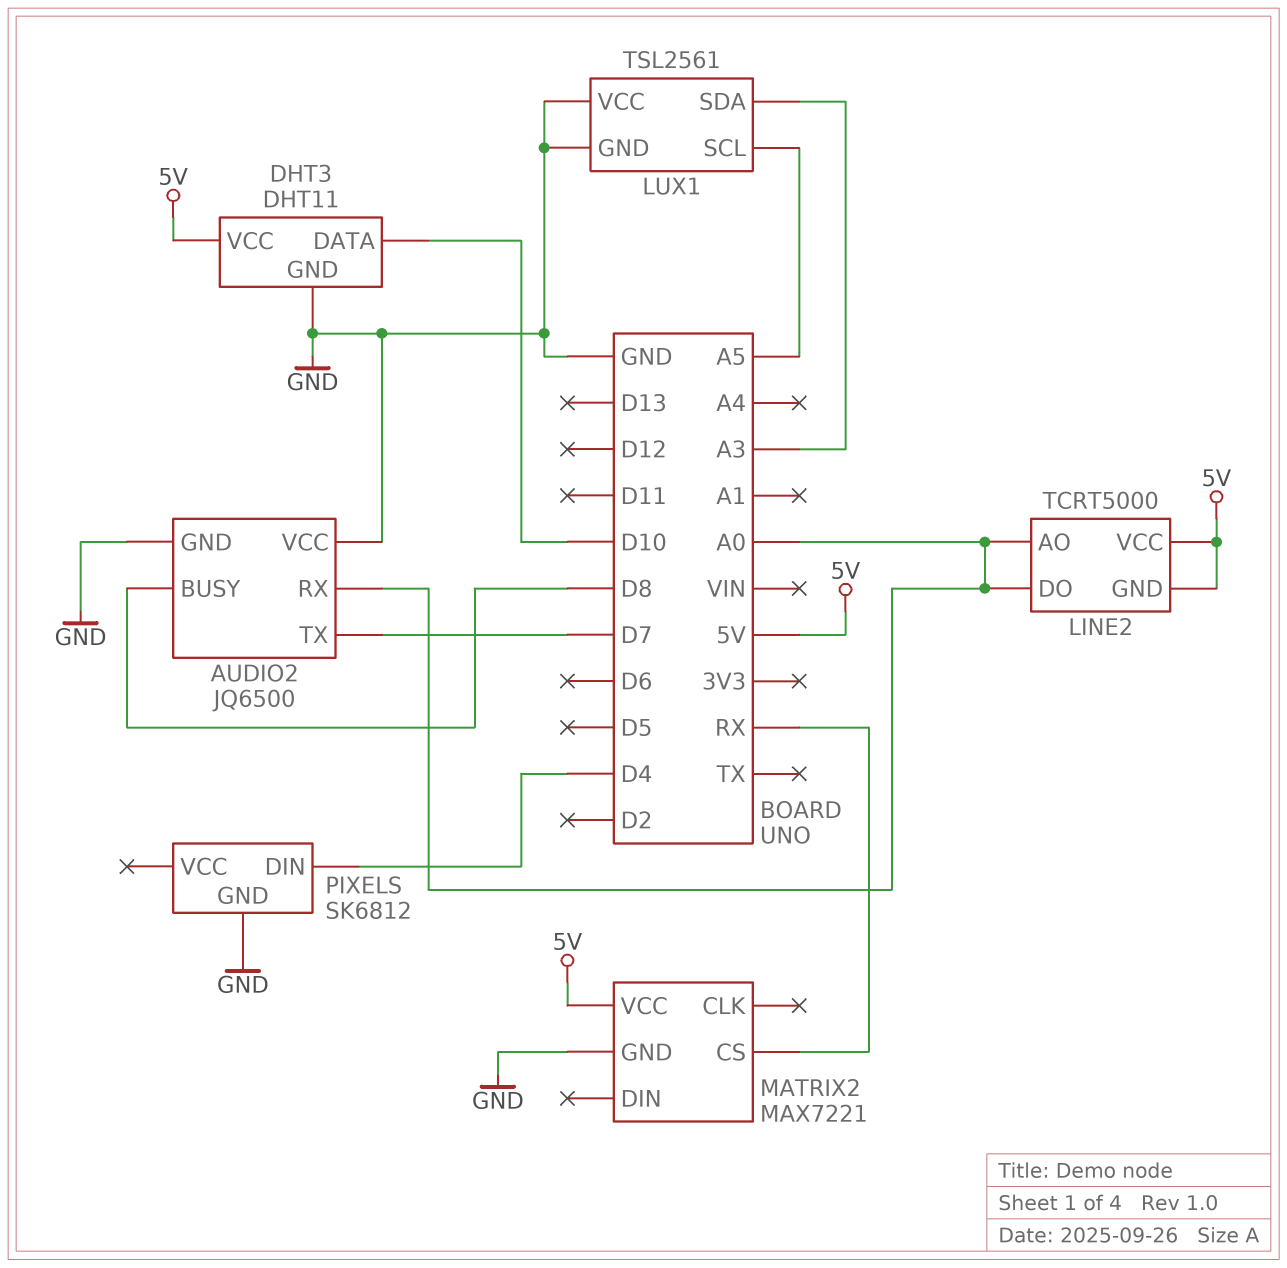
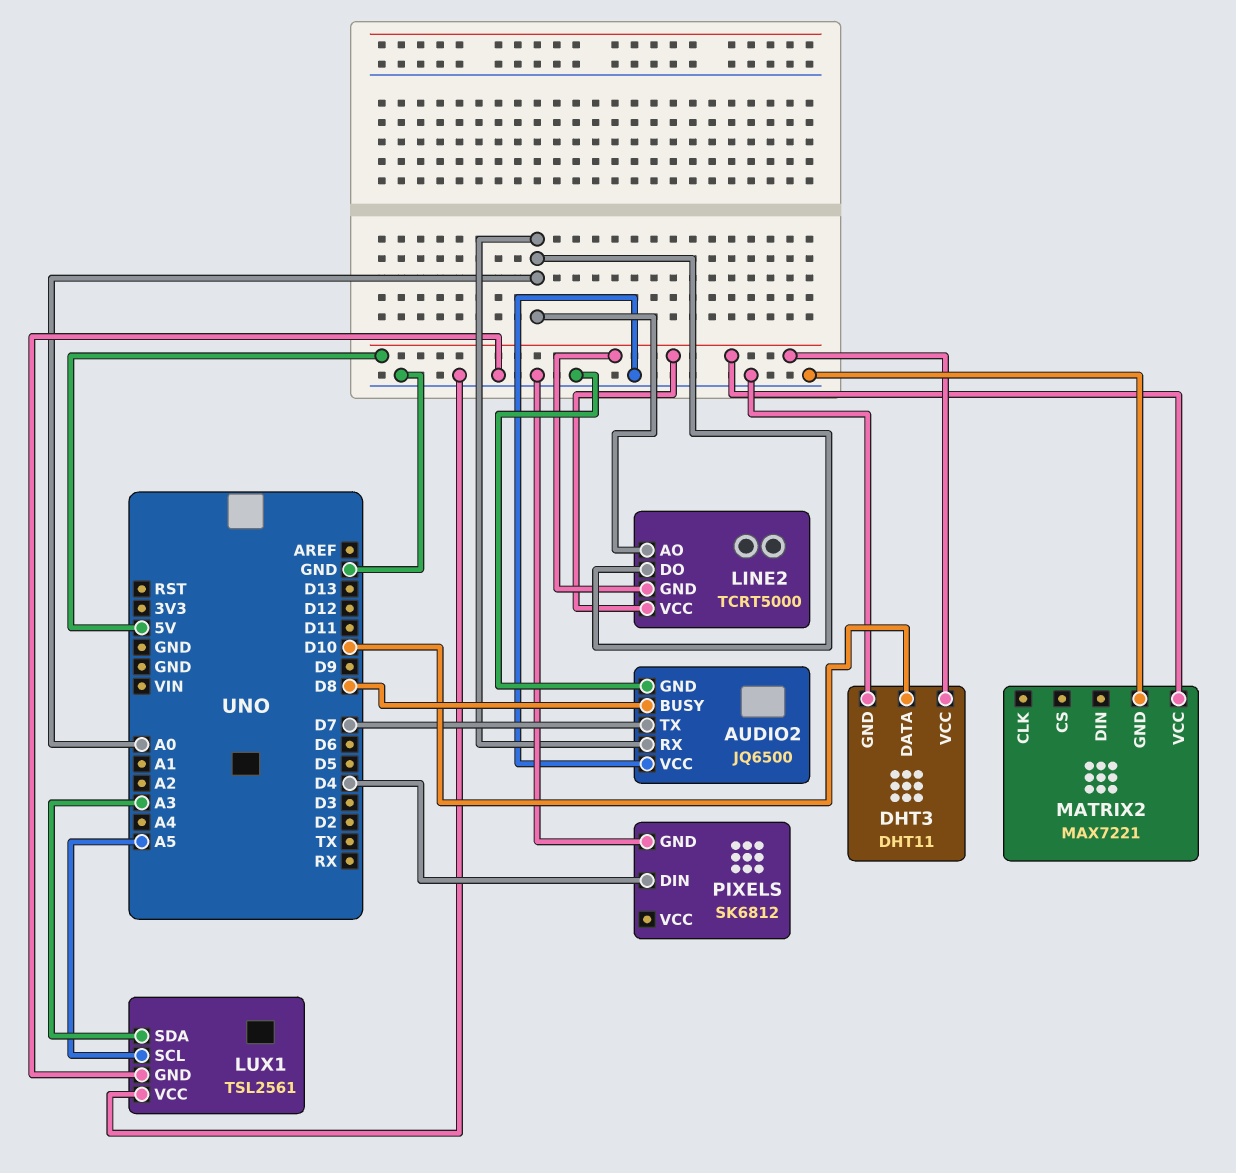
MATRIX2 pin CS: RX -> none

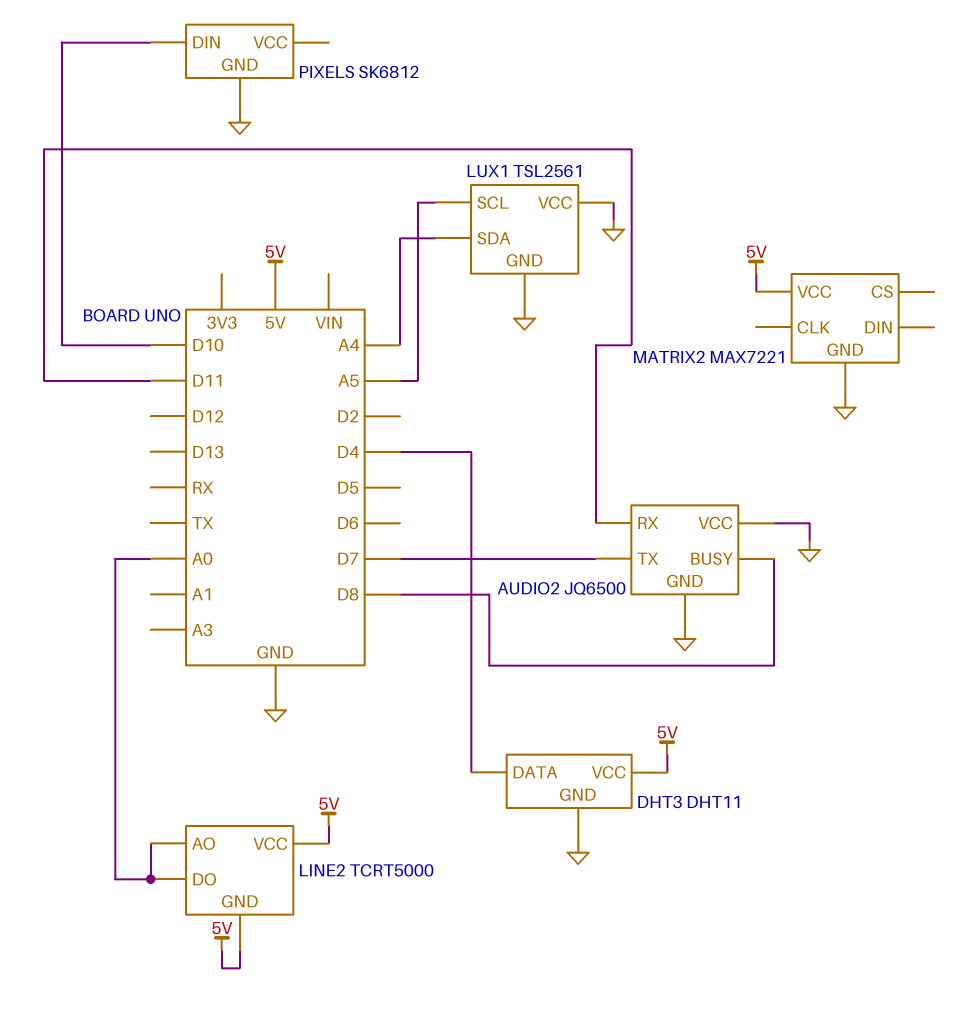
AUDIO2 pin RX: A0 -> D11
DHT3 pin DATA: D10 -> D4
LUX1 pin SDA: A3 -> A4
PIXELS pin DIN: D4 -> D10

